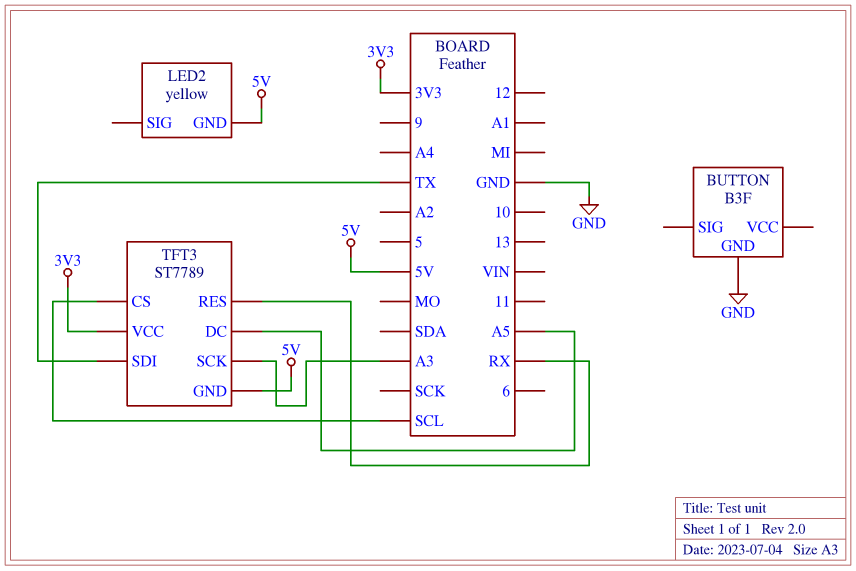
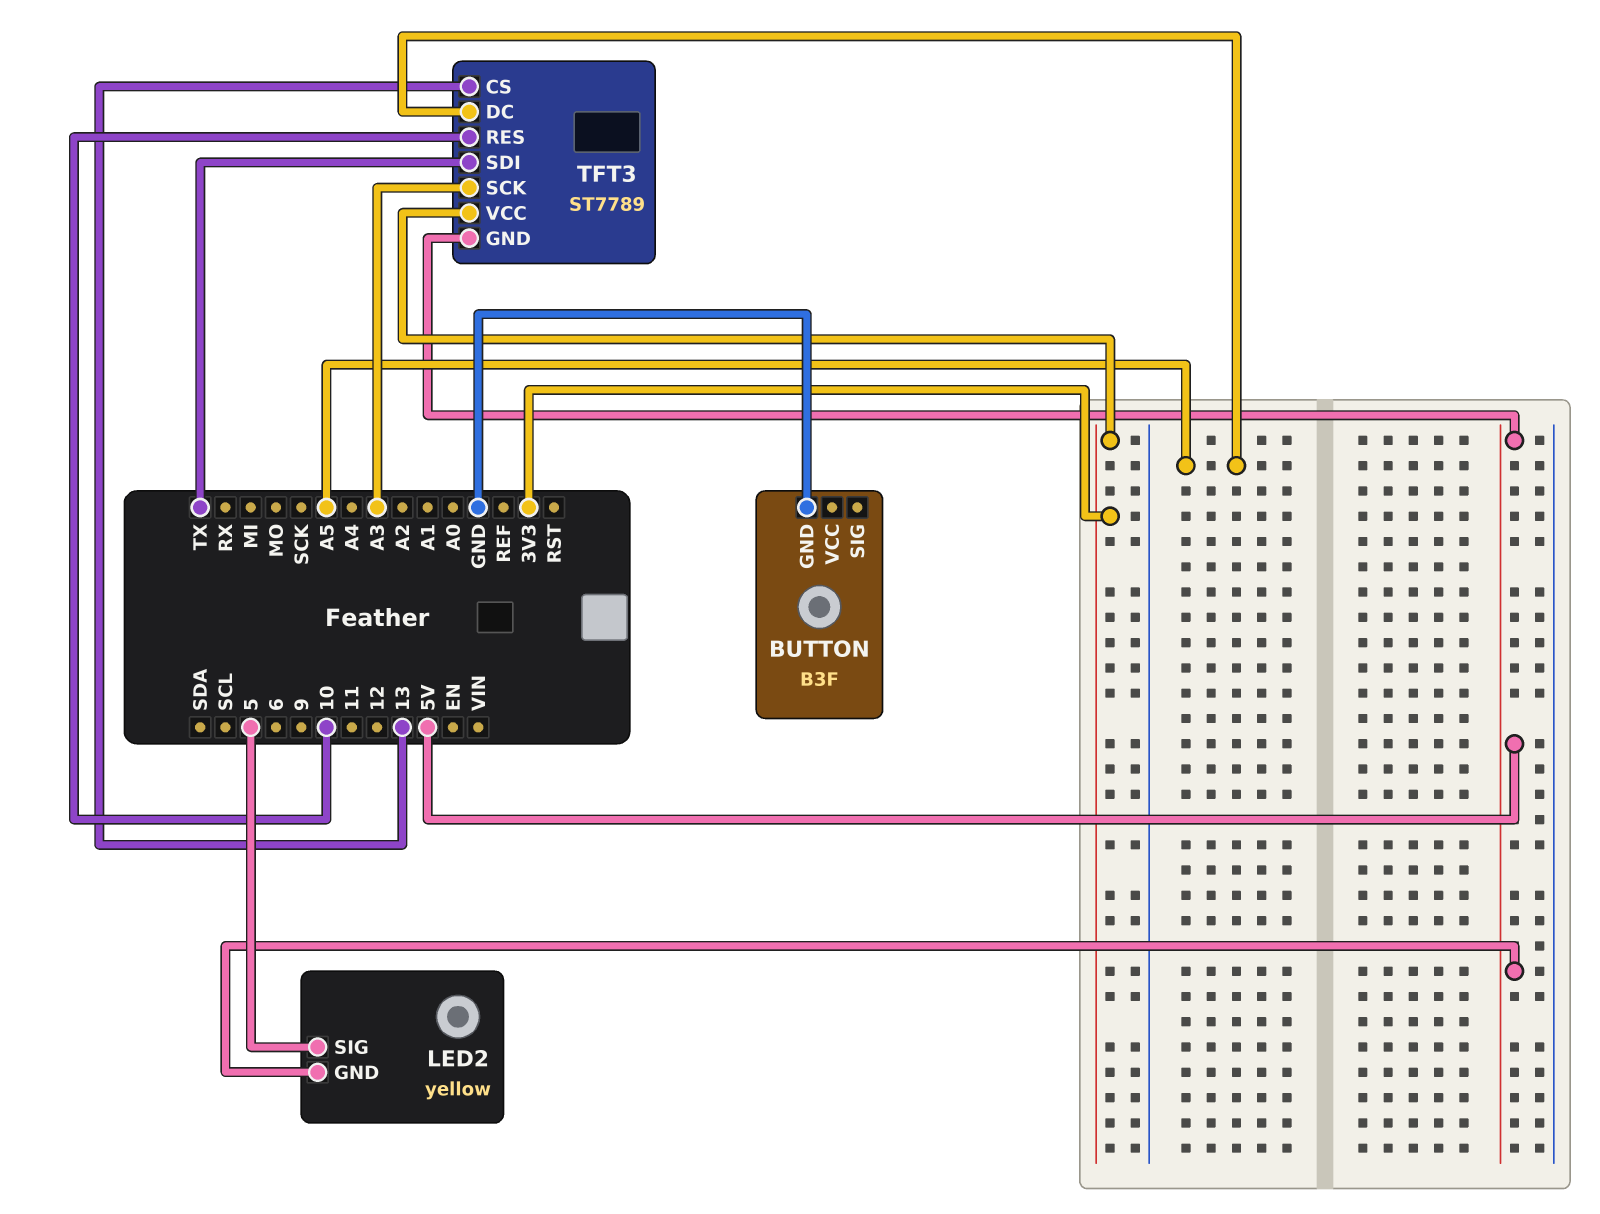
LED2 pin SIG: none -> 5
TFT3 pin CS: SCL -> 13
TFT3 pin RES: RX -> 10

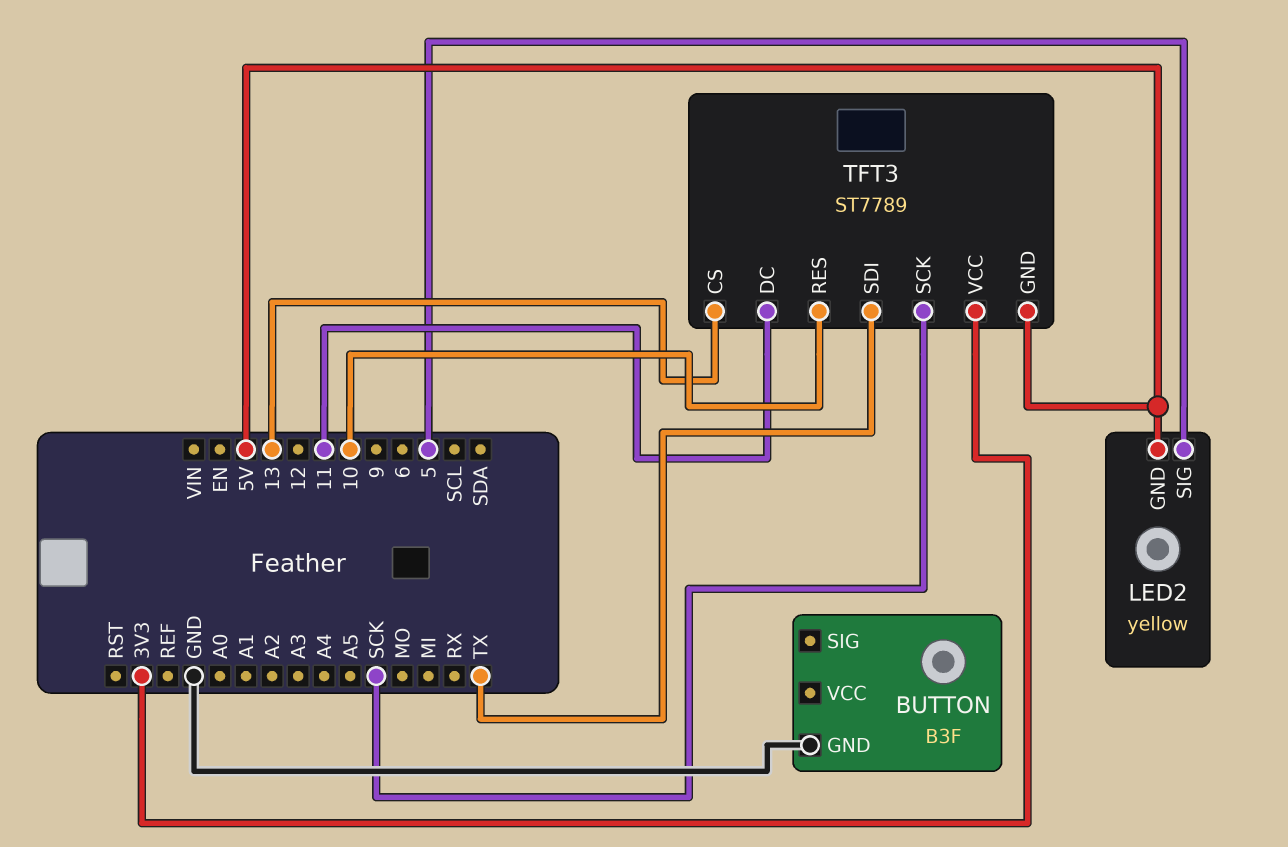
TFT3 pin DC: A5 -> 11
TFT3 pin SCK: A3 -> SCK

